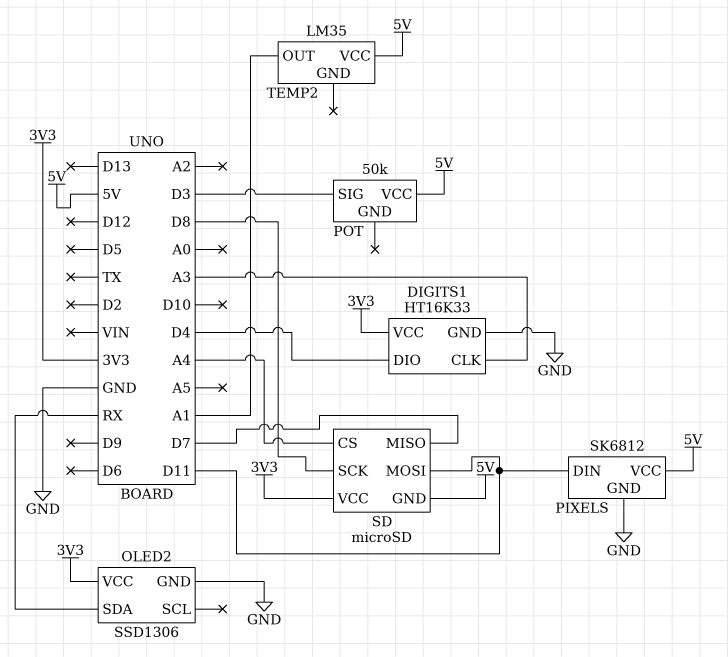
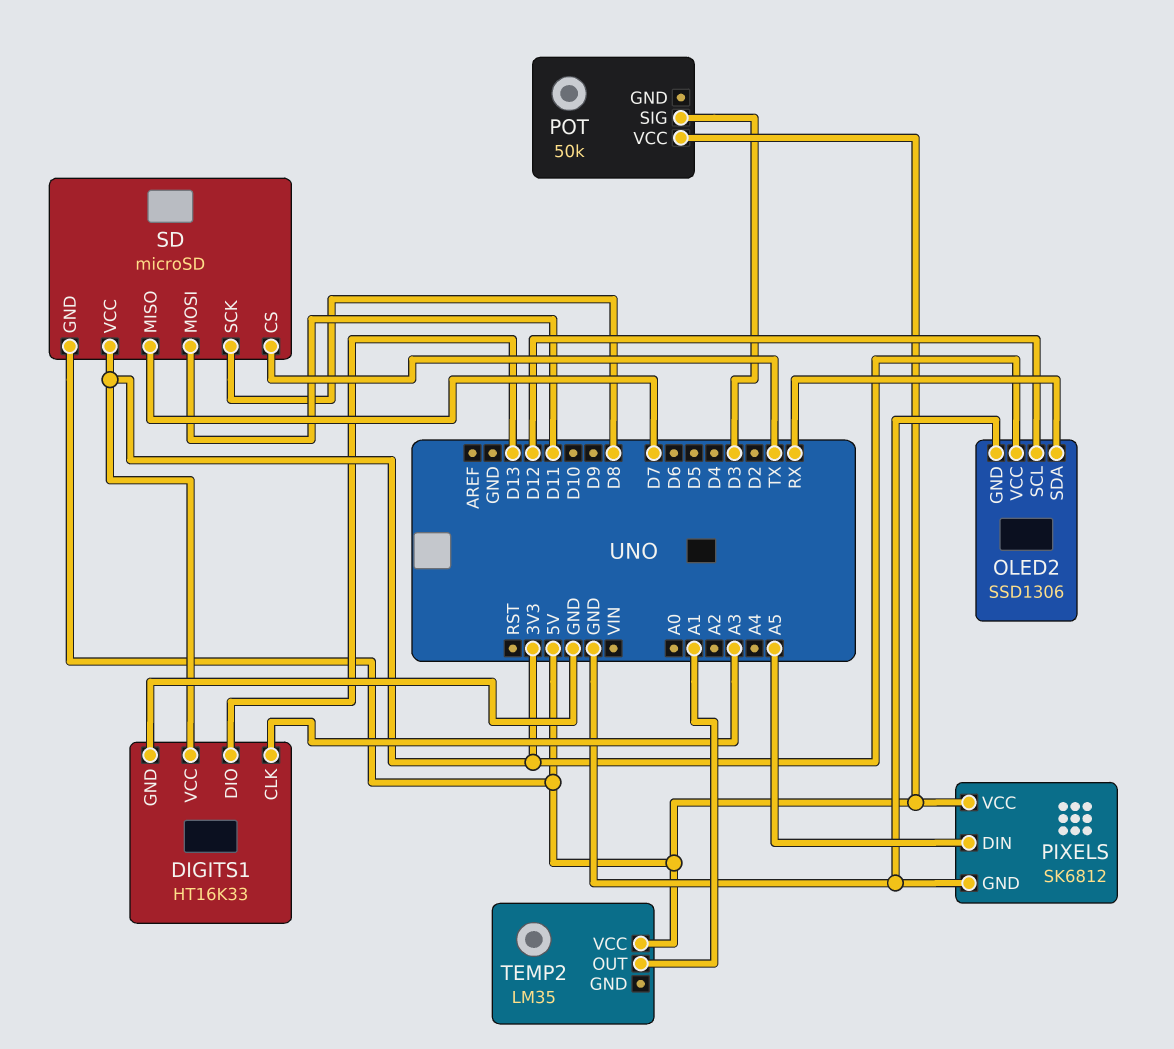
DIGITS1 pin DIO: D4 -> D13
OLED2 pin SCL: none -> D12
PIXELS pin DIN: D11 -> A5
SD pin CS: A4 -> TX

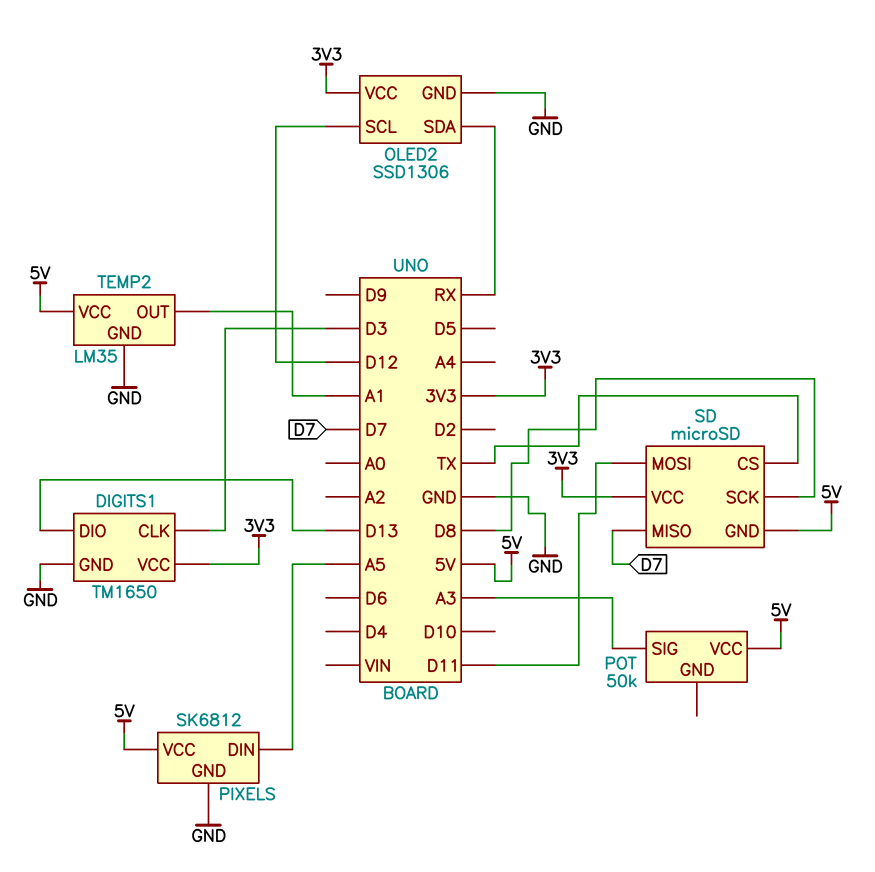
DIGITS1: HT16K33 -> TM1650
DIGITS1 pin CLK: A3 -> D3
POT pin SIG: D3 -> A3
TEMP2 pin GND: none -> GND

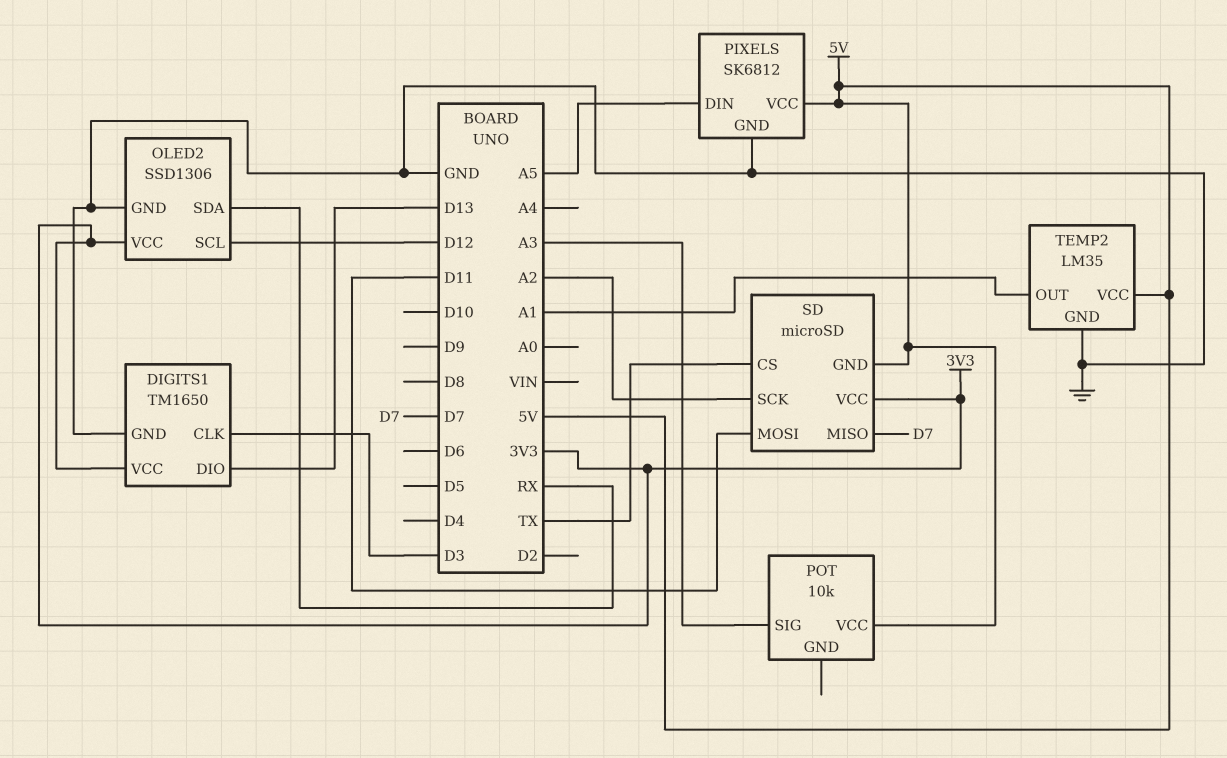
POT: 50k -> 10k
SD pin SCK: D8 -> A2

